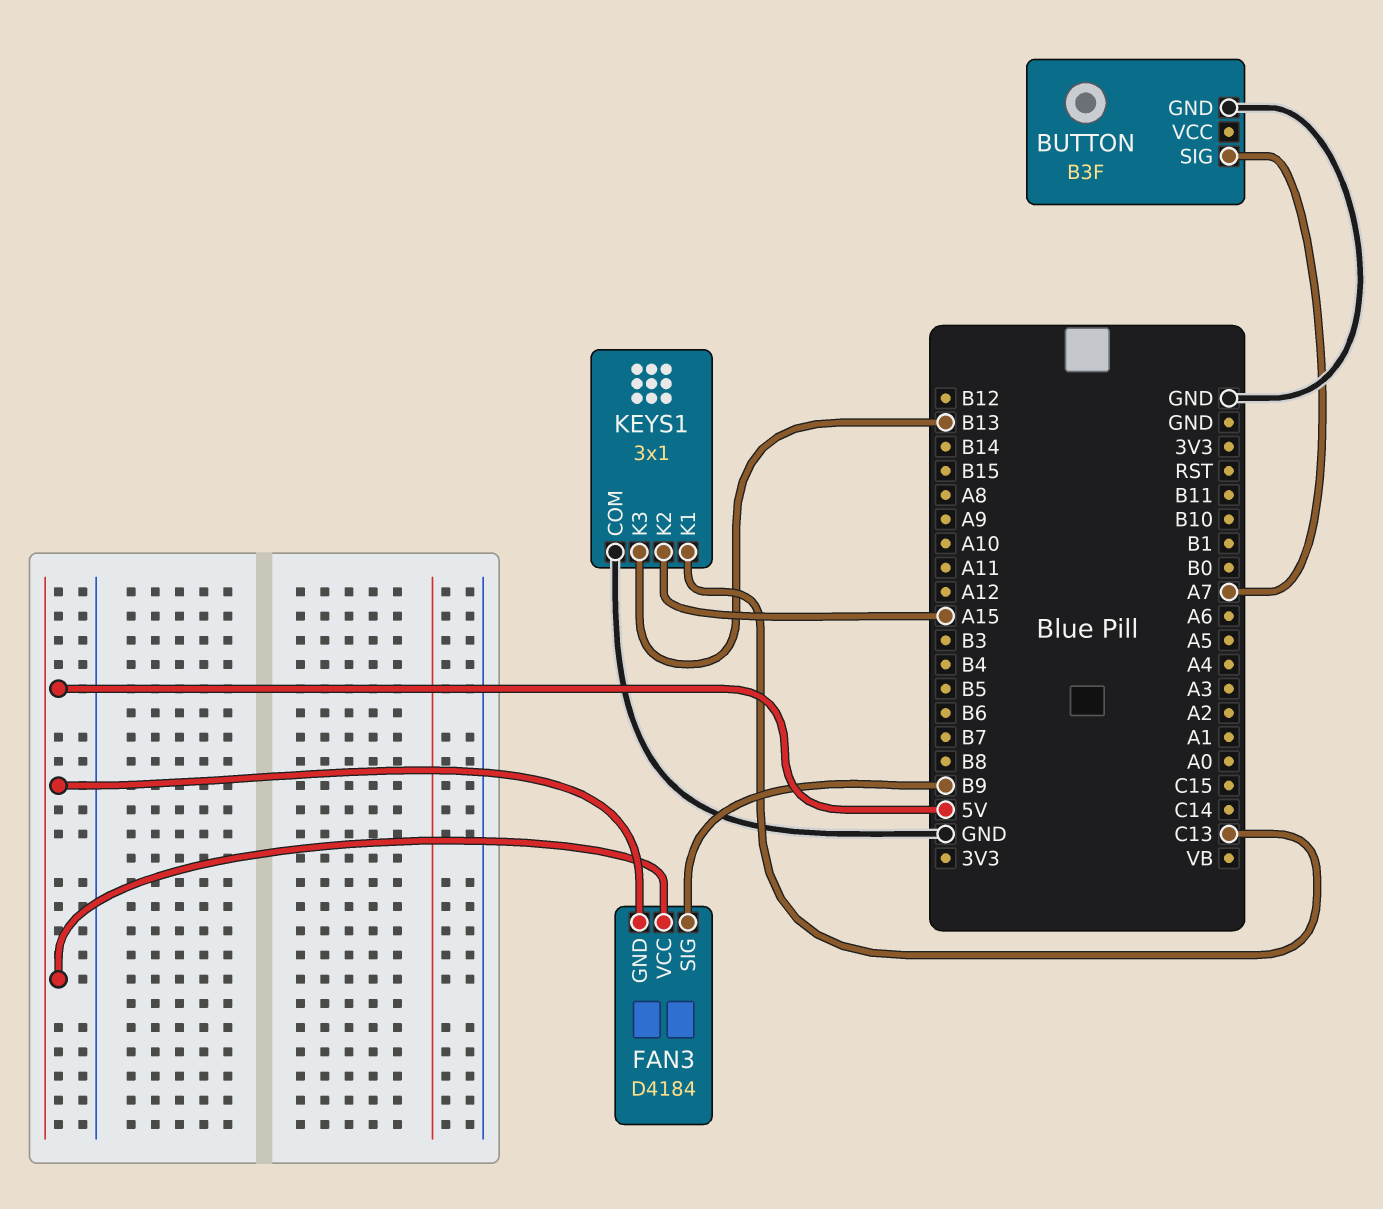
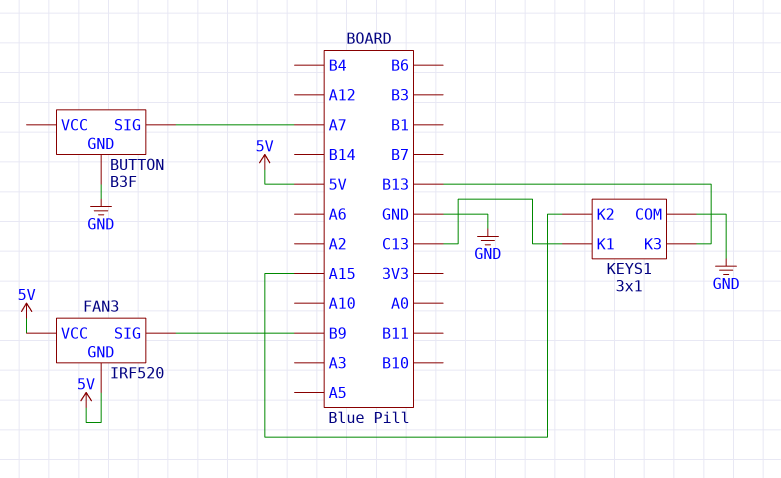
FAN3: D4184 -> IRF520

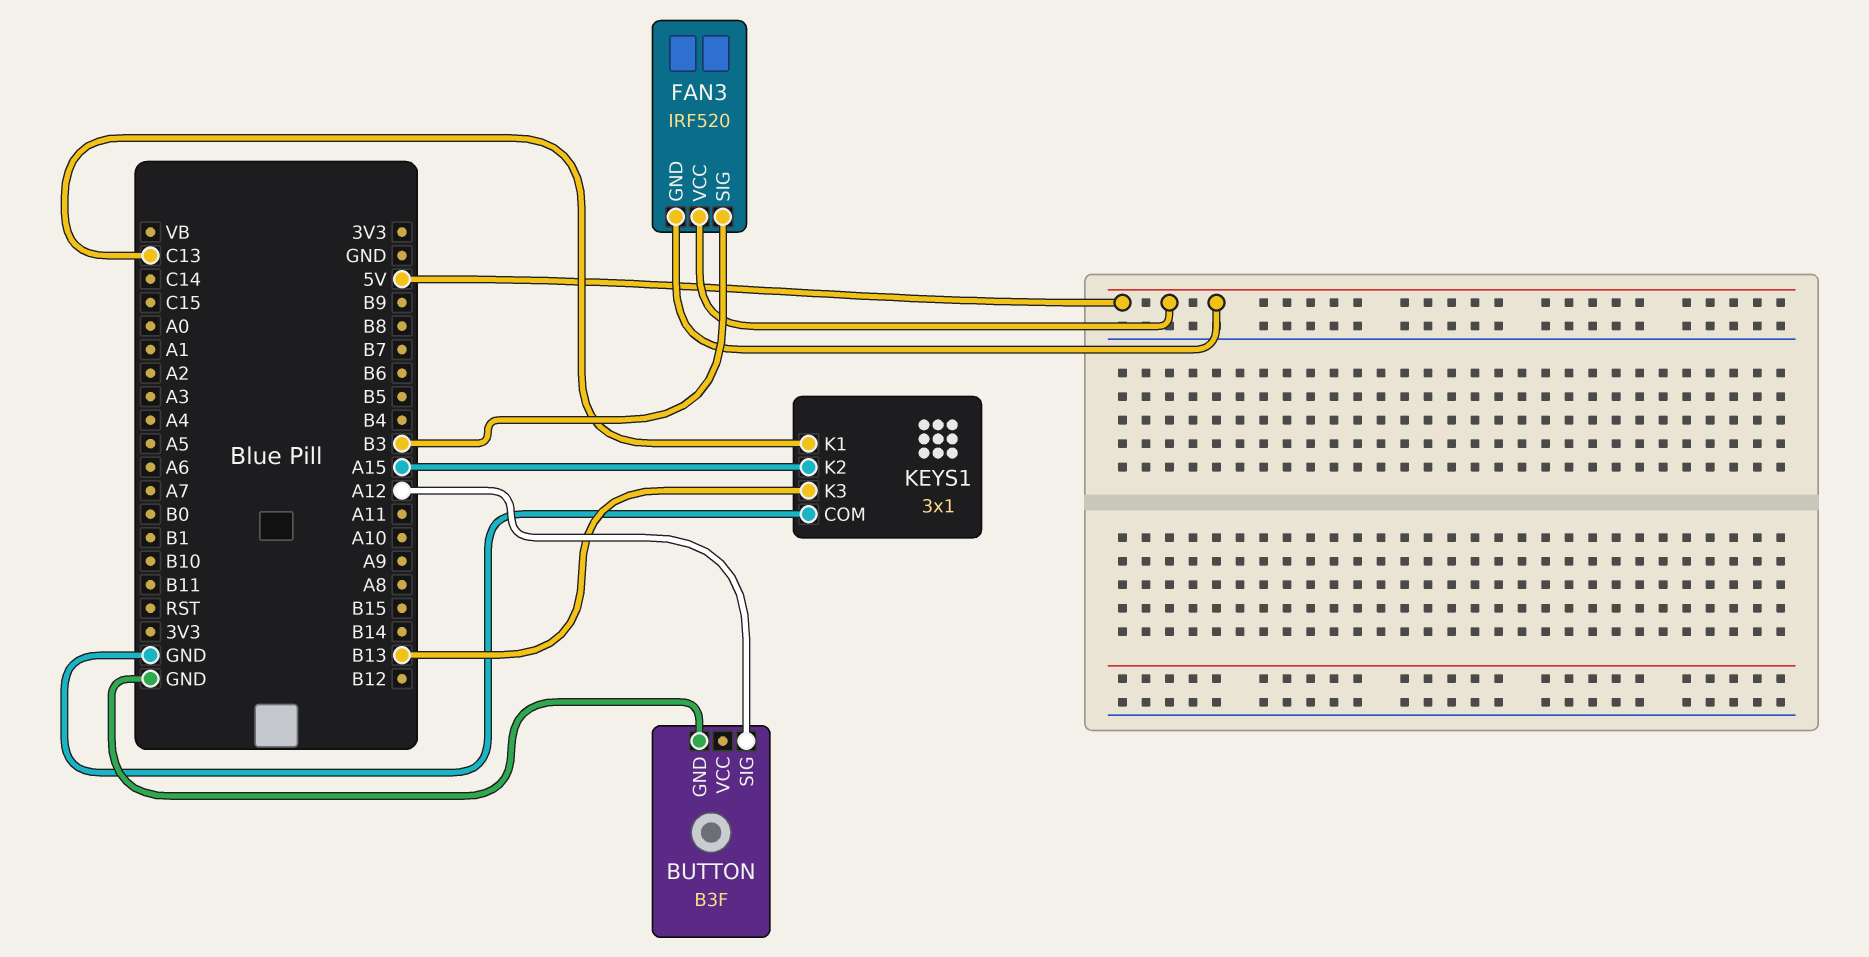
BUTTON pin SIG: A7 -> A12
FAN3 pin SIG: B9 -> B3

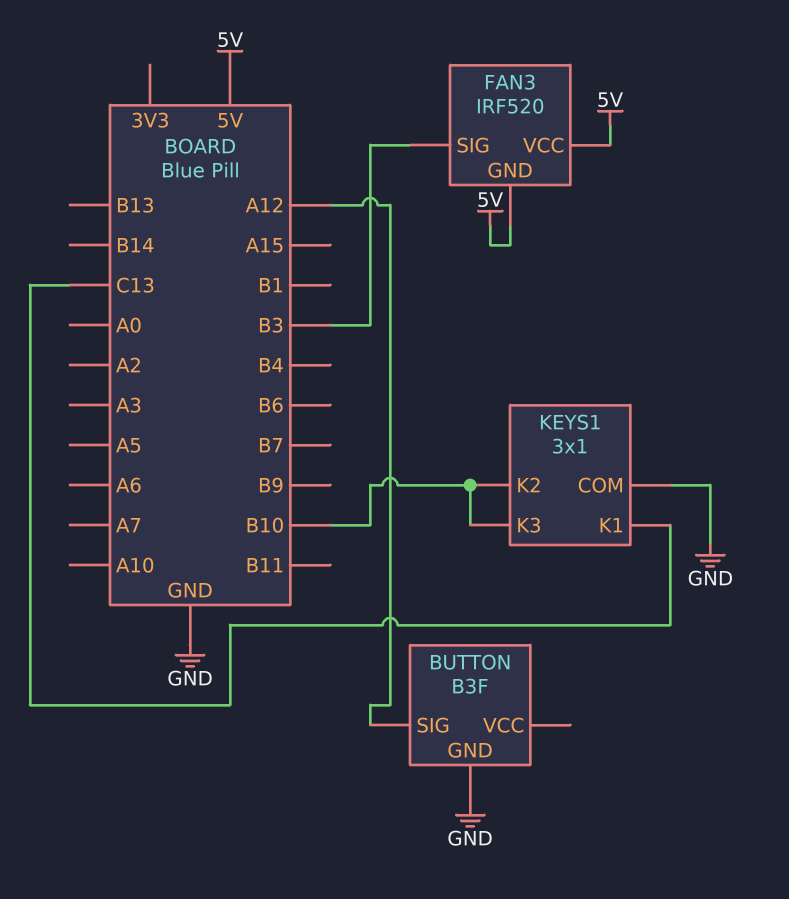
KEYS1 pin K2: A15 -> B10
KEYS1 pin K3: B13 -> B10

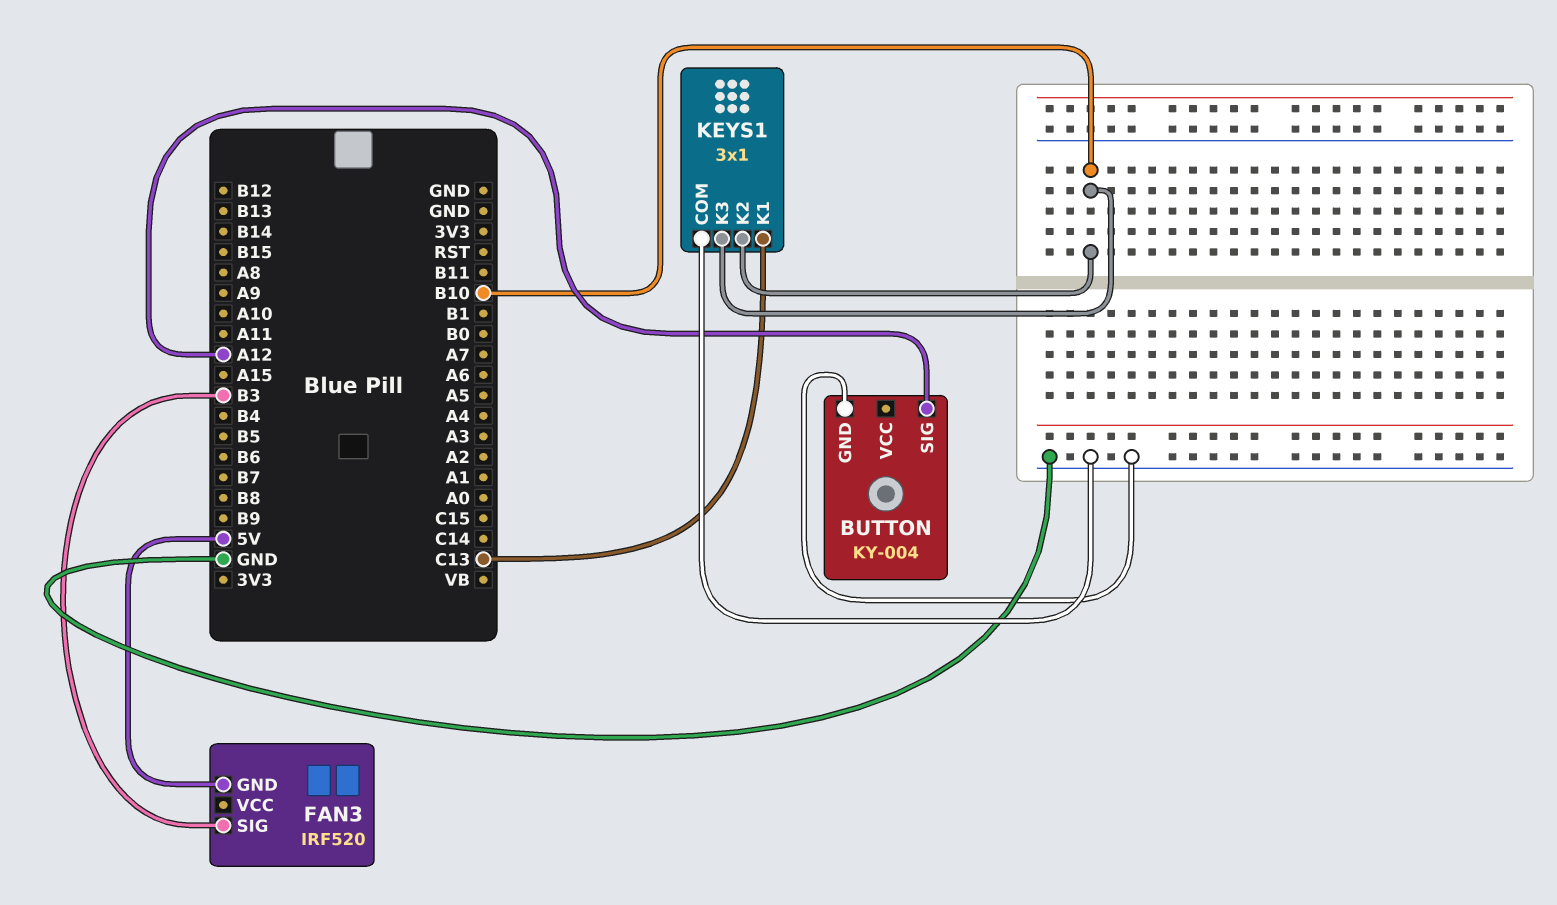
BUTTON: B3F -> KY-004
FAN3 pin VCC: 5V -> none

